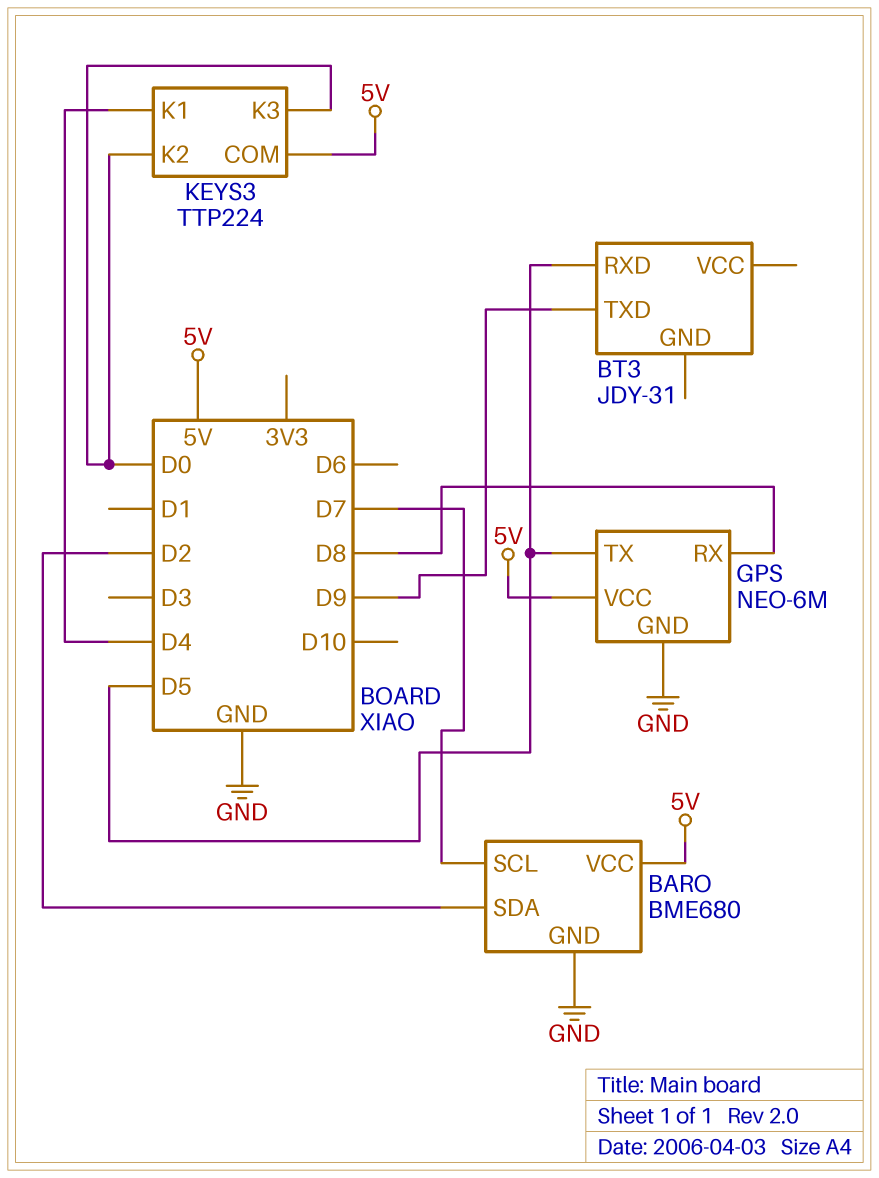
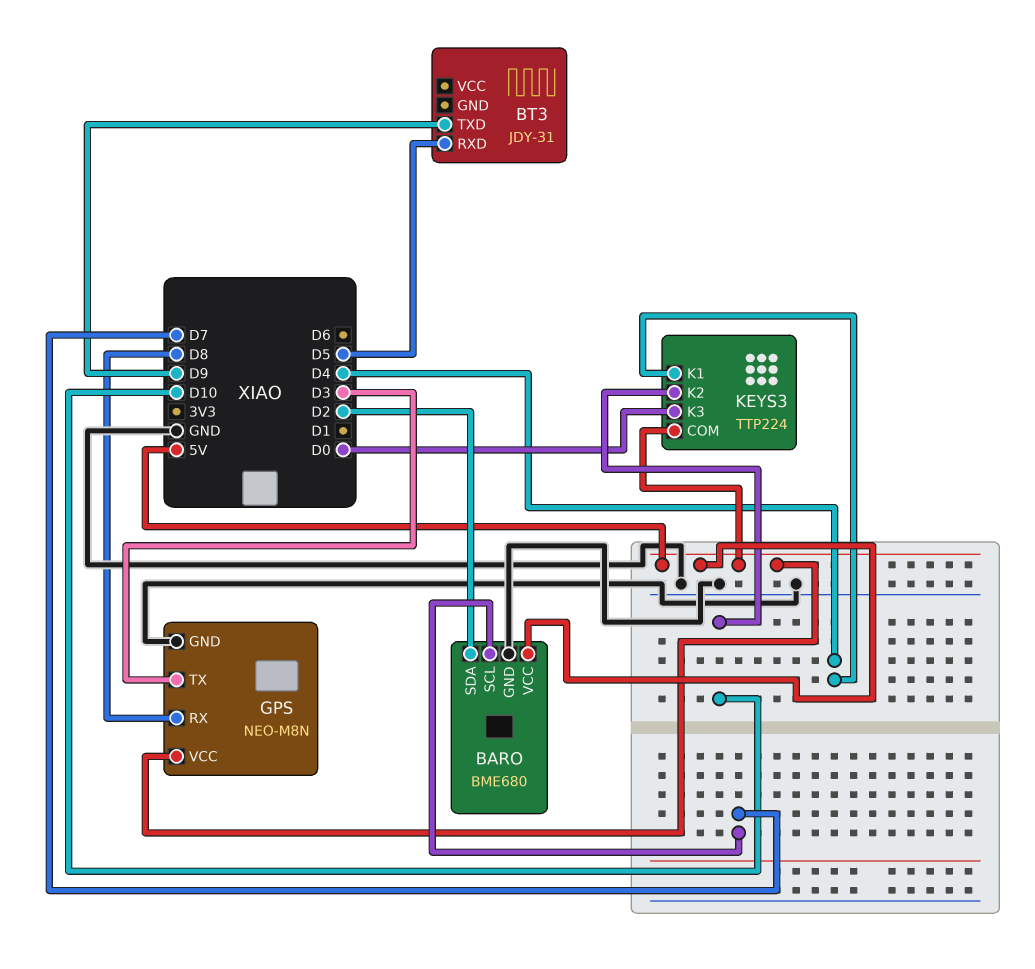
GPS: NEO-6M -> NEO-M8N
GPS pin TX: D5 -> D3
KEYS3 pin K2: D0 -> D10

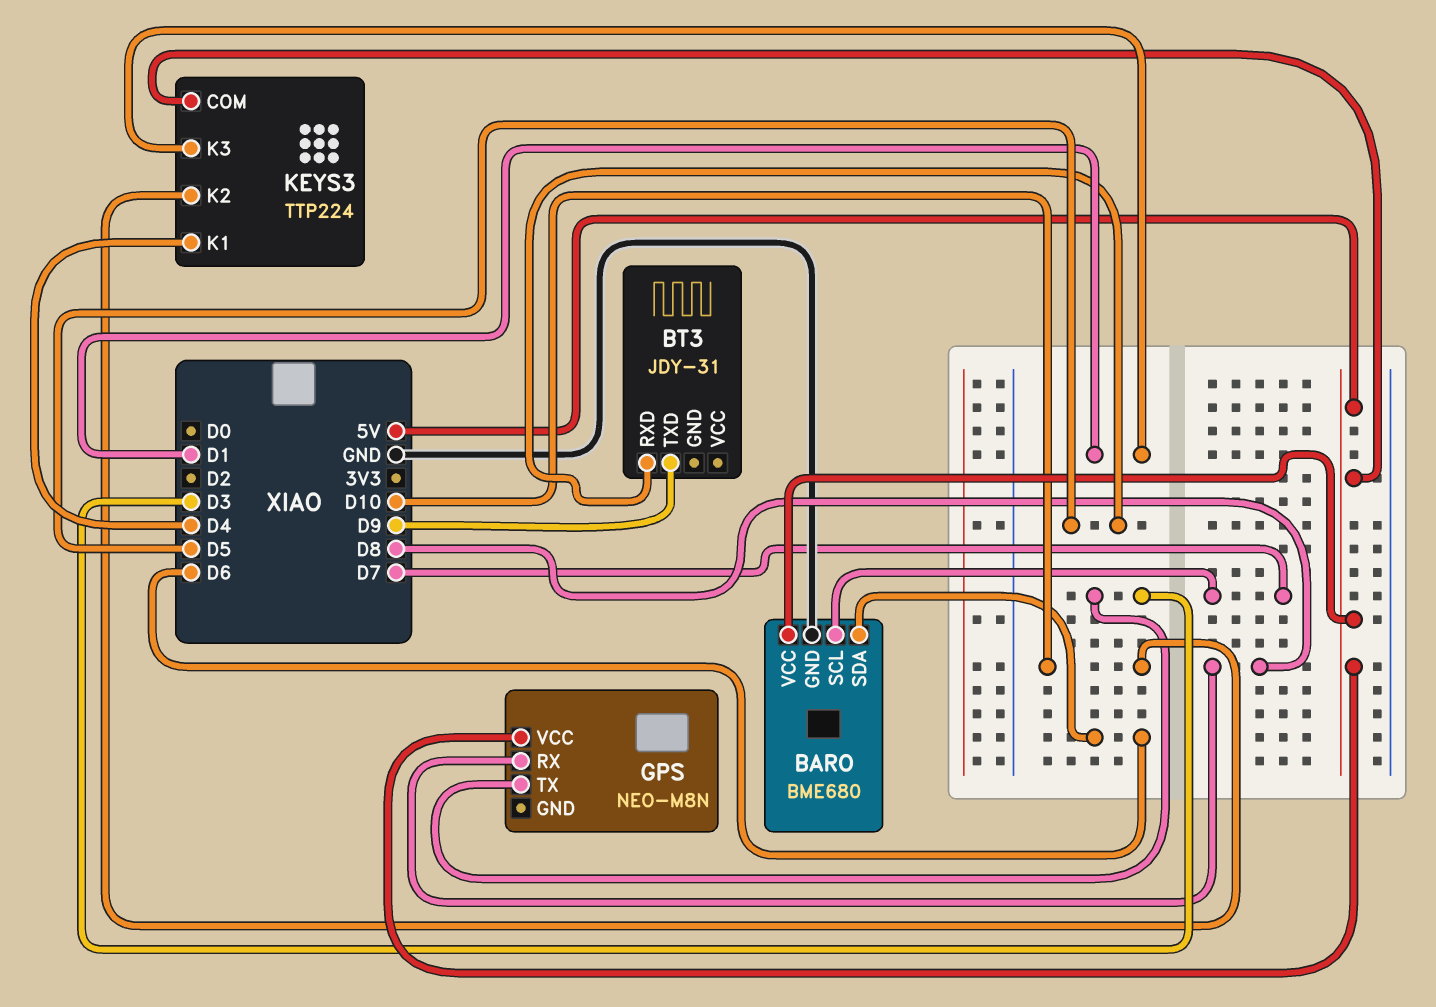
BARO pin SDA: D2 -> D6
GPS pin GND: GND -> none
KEYS3 pin K3: D0 -> D1

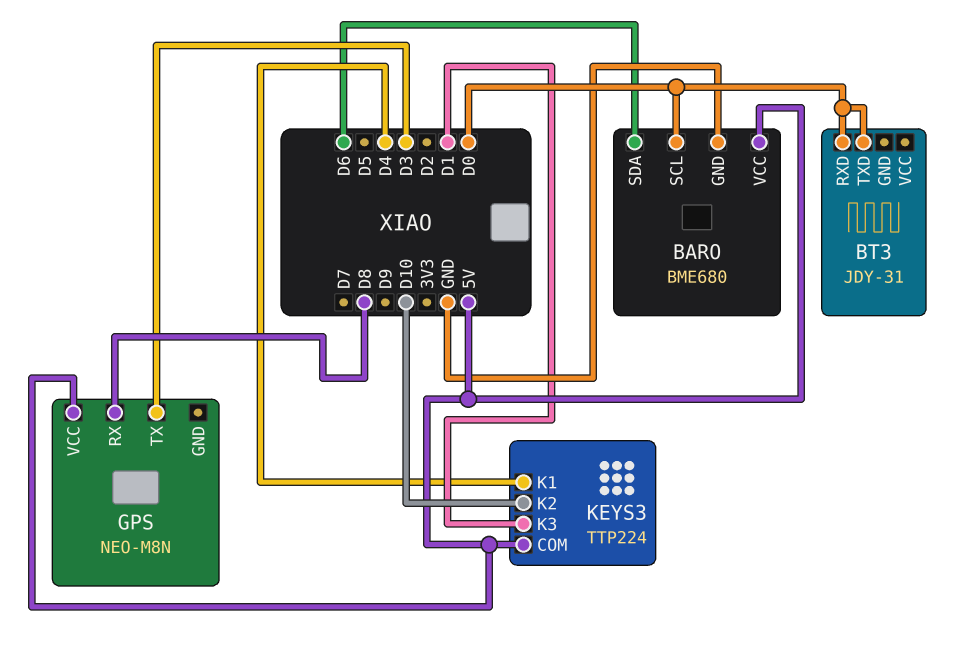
BARO pin SCL: D7 -> D0
BT3 pin RXD: D5 -> D0
BT3 pin TXD: D9 -> D0

